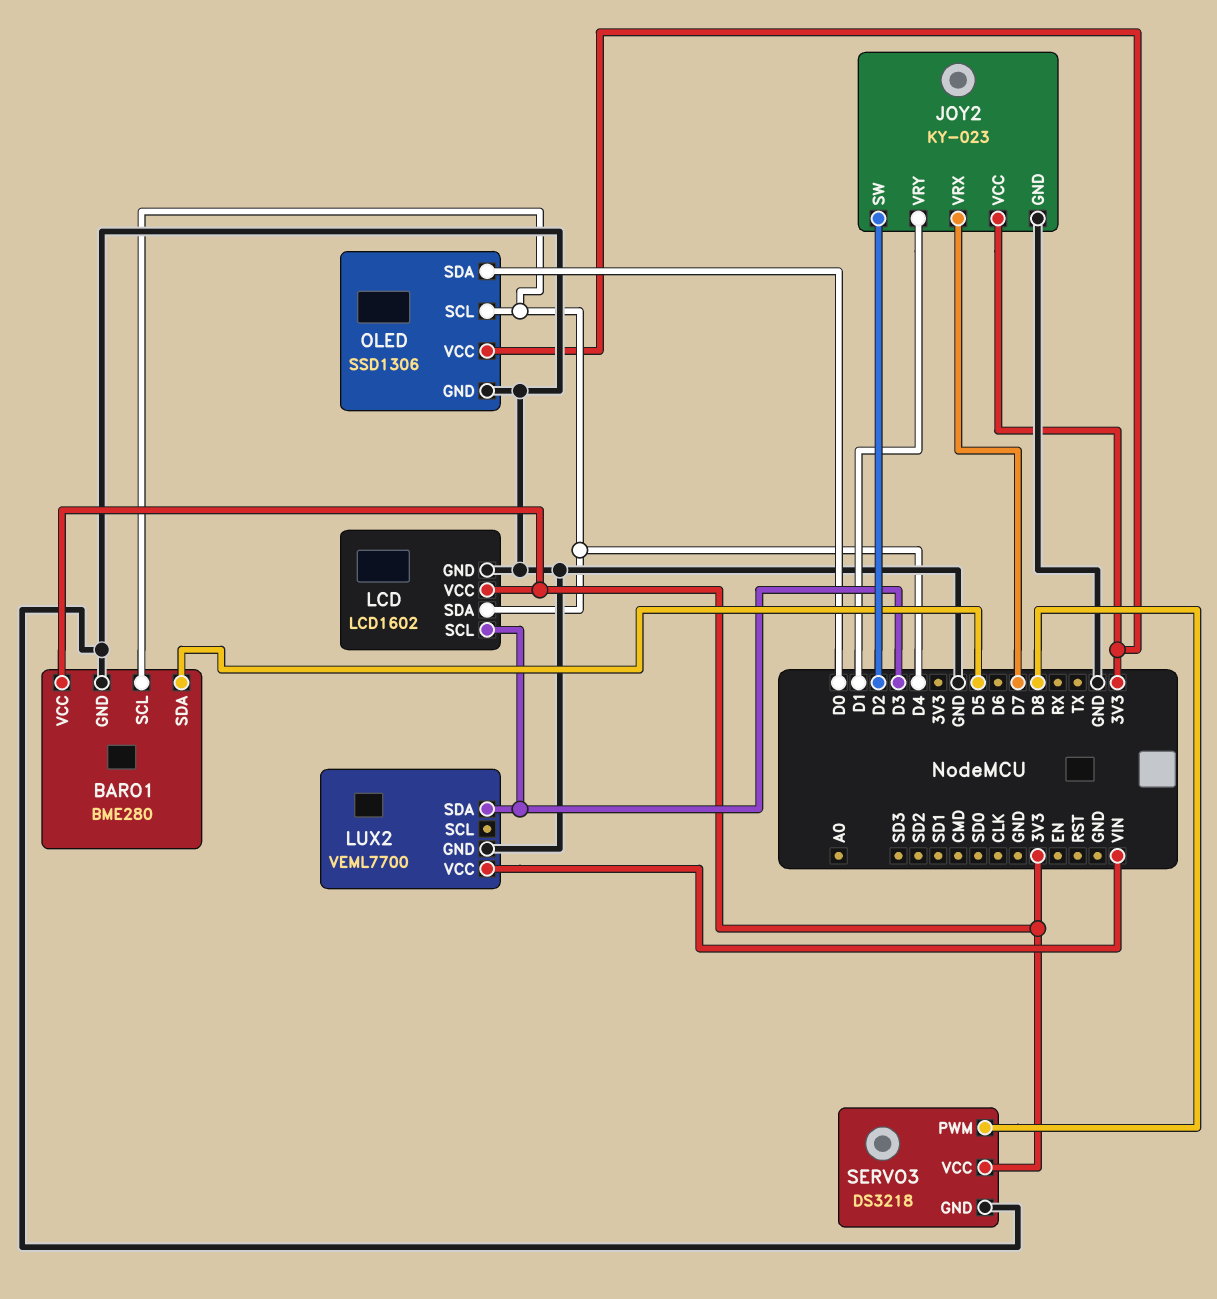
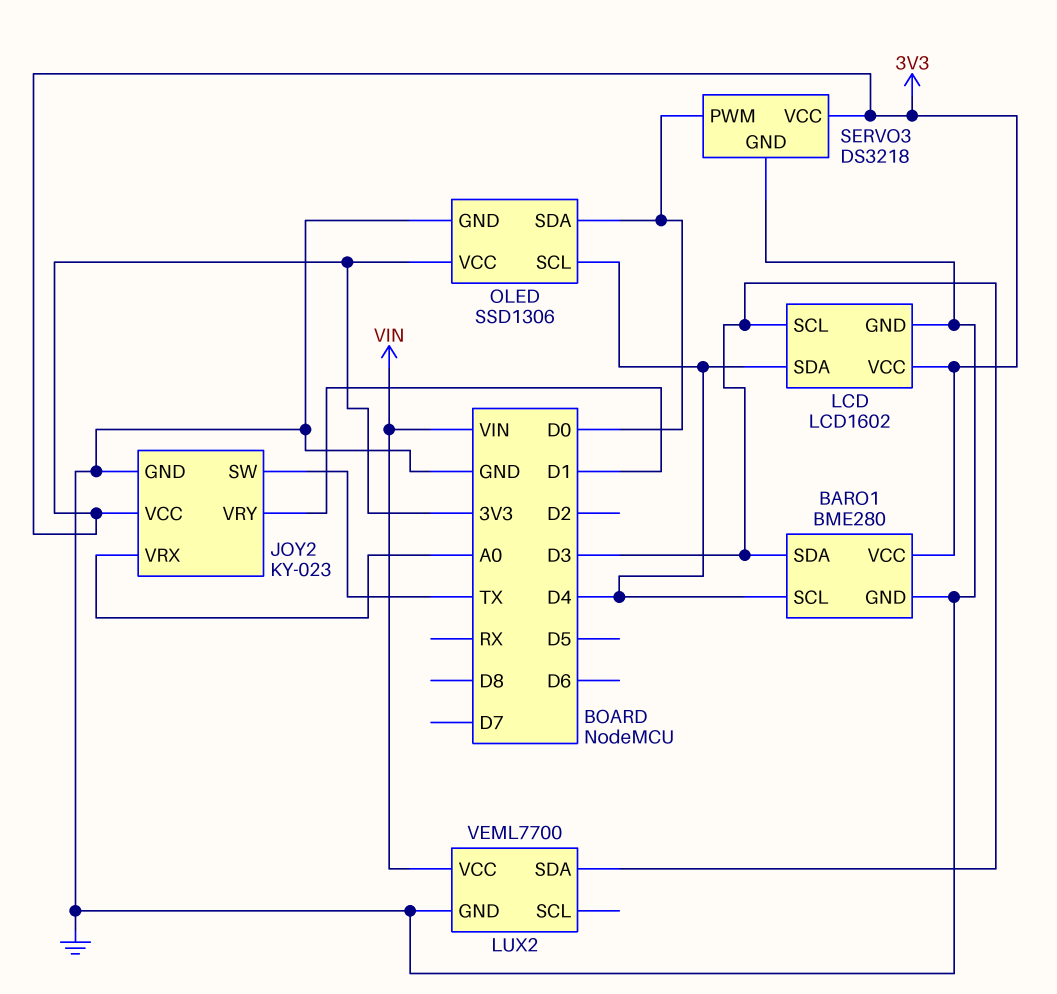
BARO1 pin SDA: D5 -> D3
JOY2 pin SW: D2 -> TX
JOY2 pin VRX: D7 -> A0
SERVO3 pin PWM: D8 -> D0

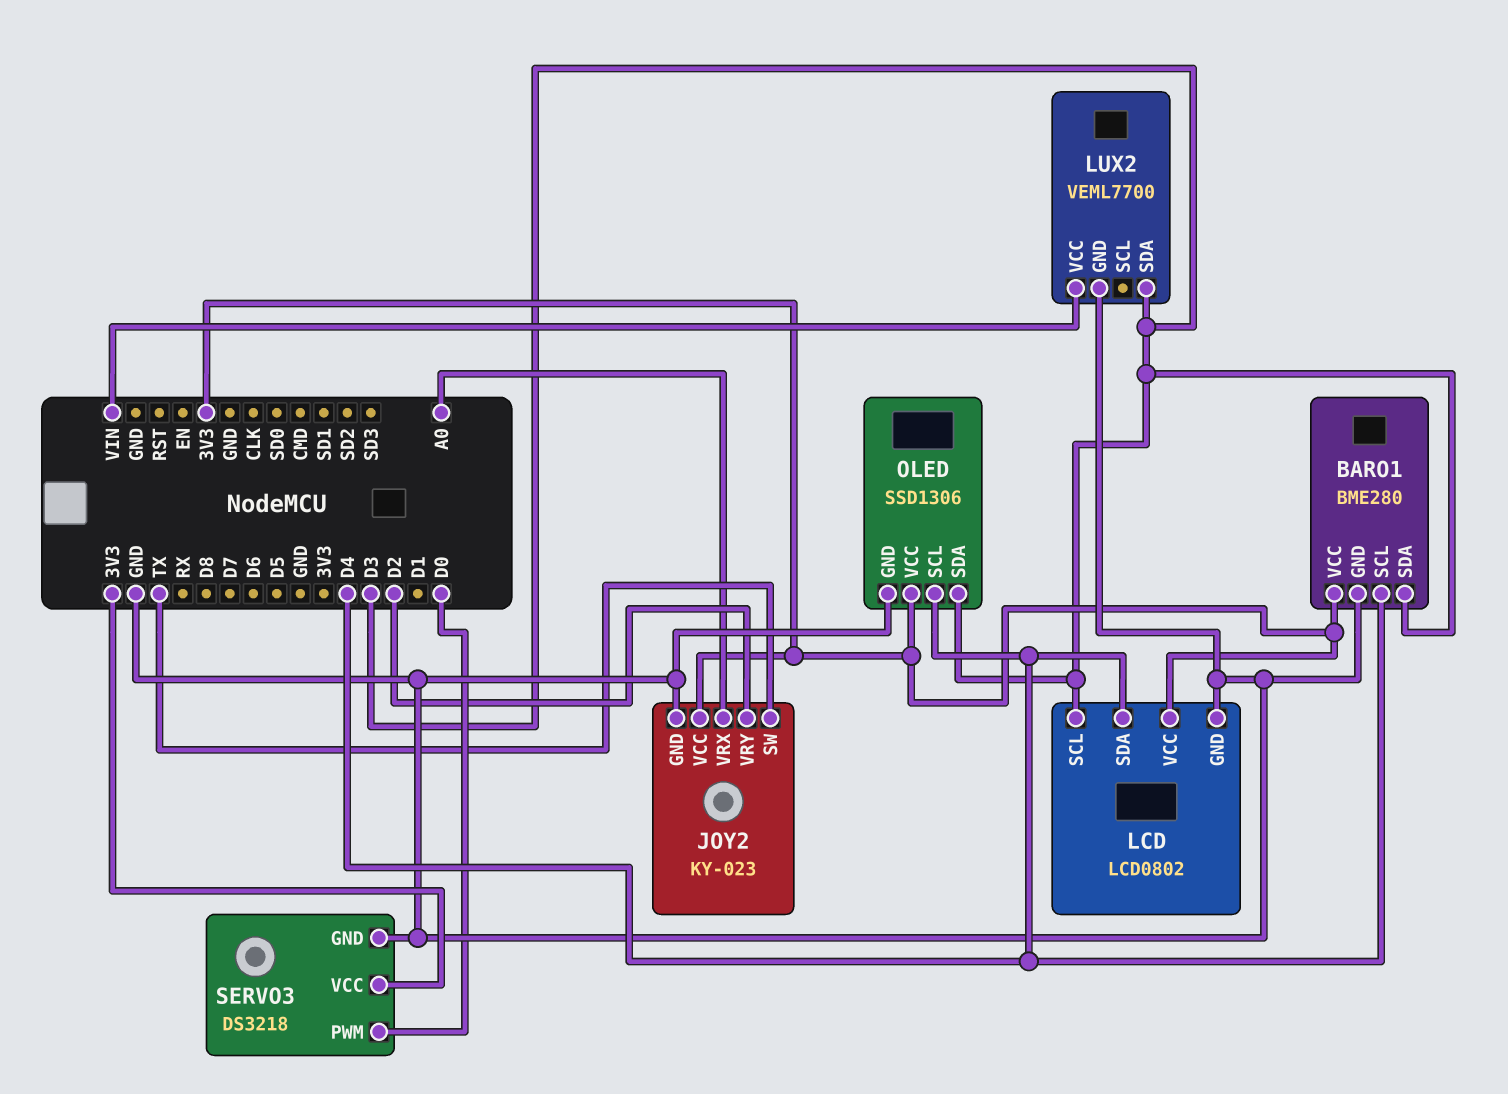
JOY2 pin VRY: D1 -> D2
LCD: LCD1602 -> LCD0802
OLED pin SDA: D0 -> D3

